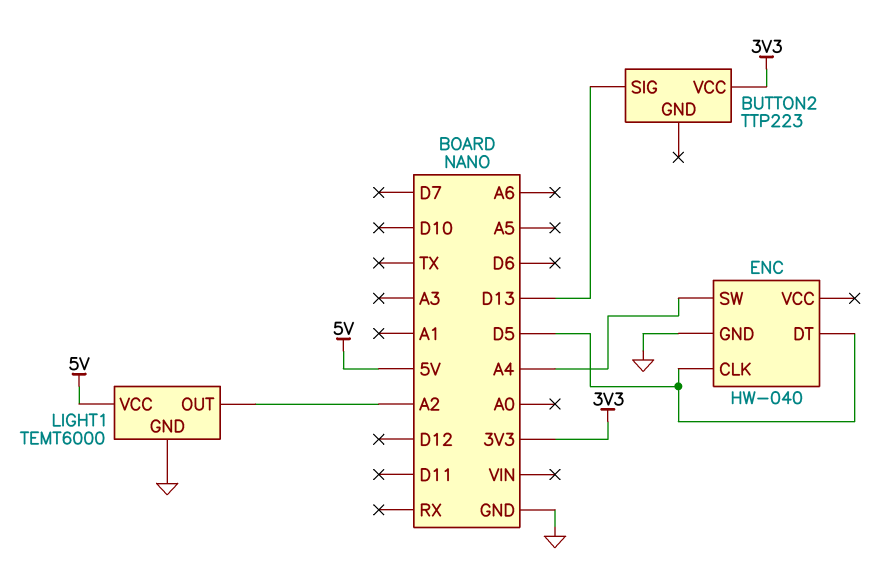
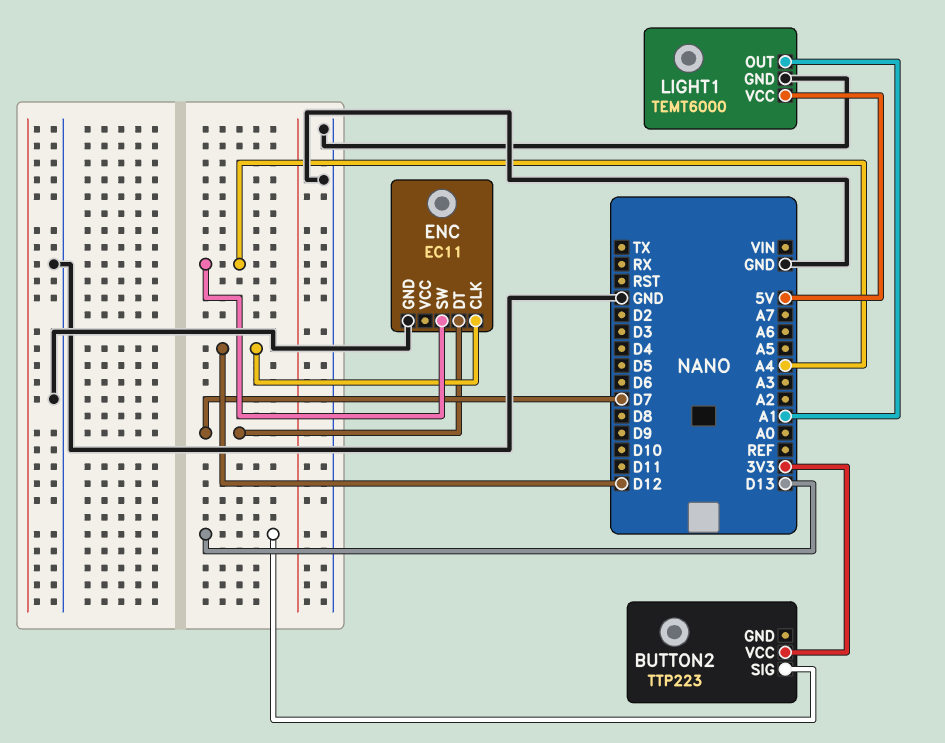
ENC: HW-040 -> EC11
ENC pin CLK: D5 -> D12
ENC pin DT: D5 -> D7
LIGHT1 pin OUT: A2 -> A1

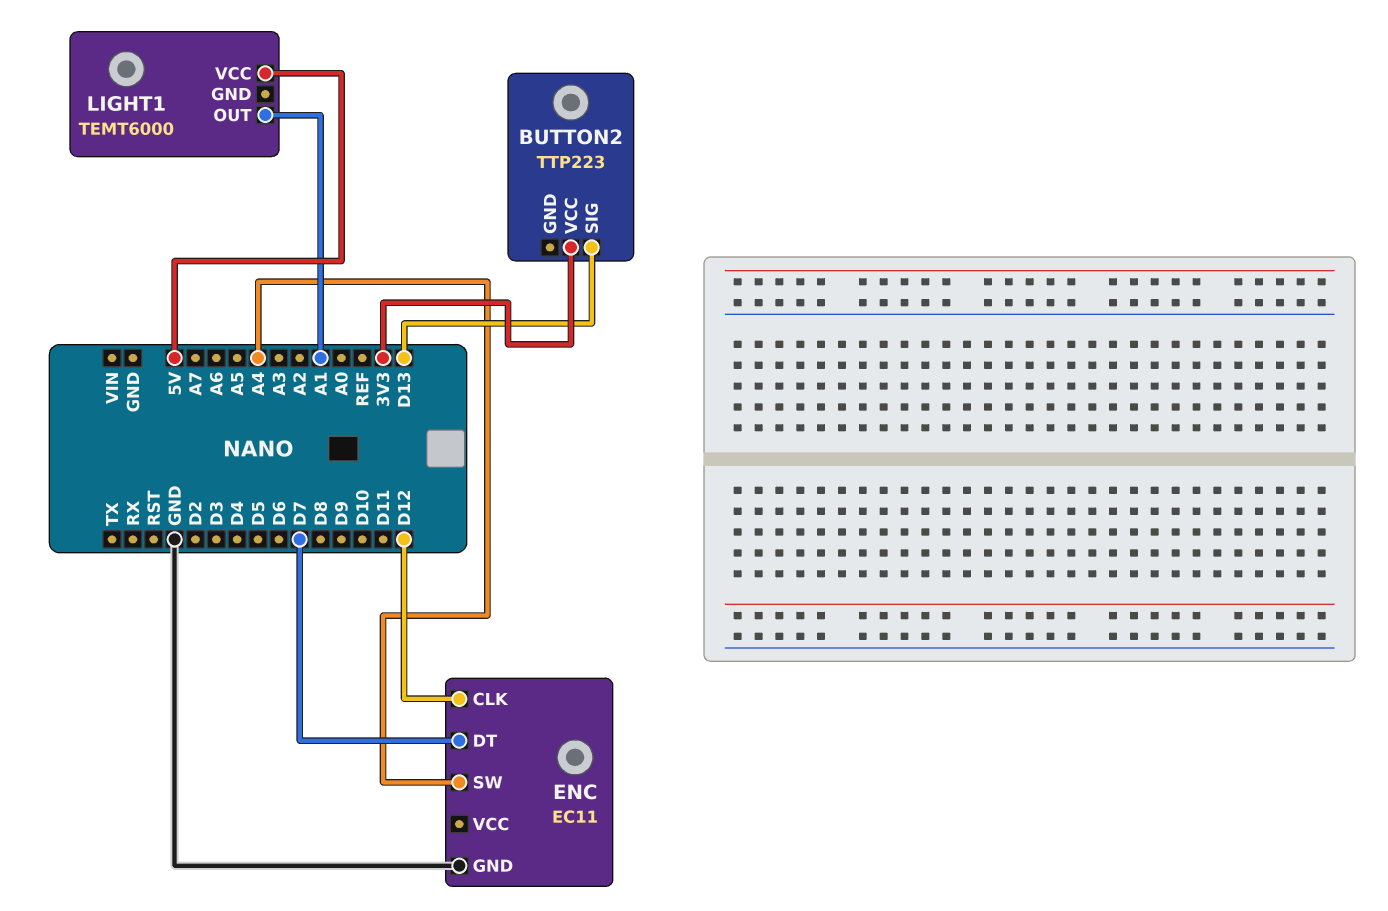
LIGHT1 pin GND: GND -> none

